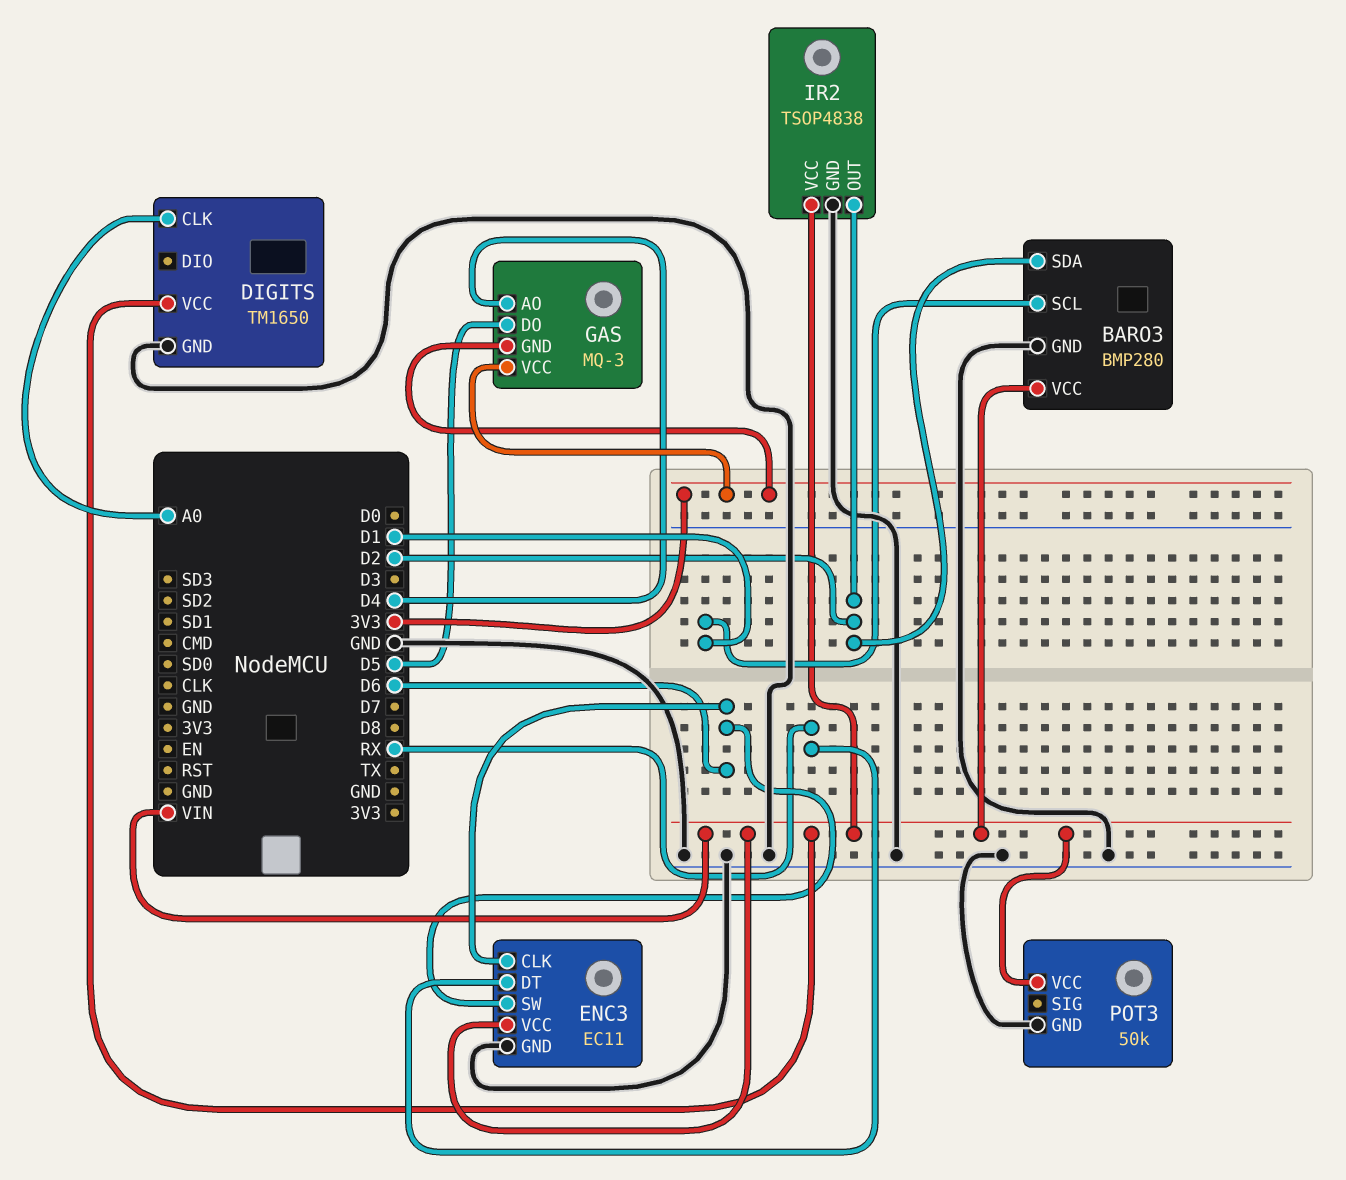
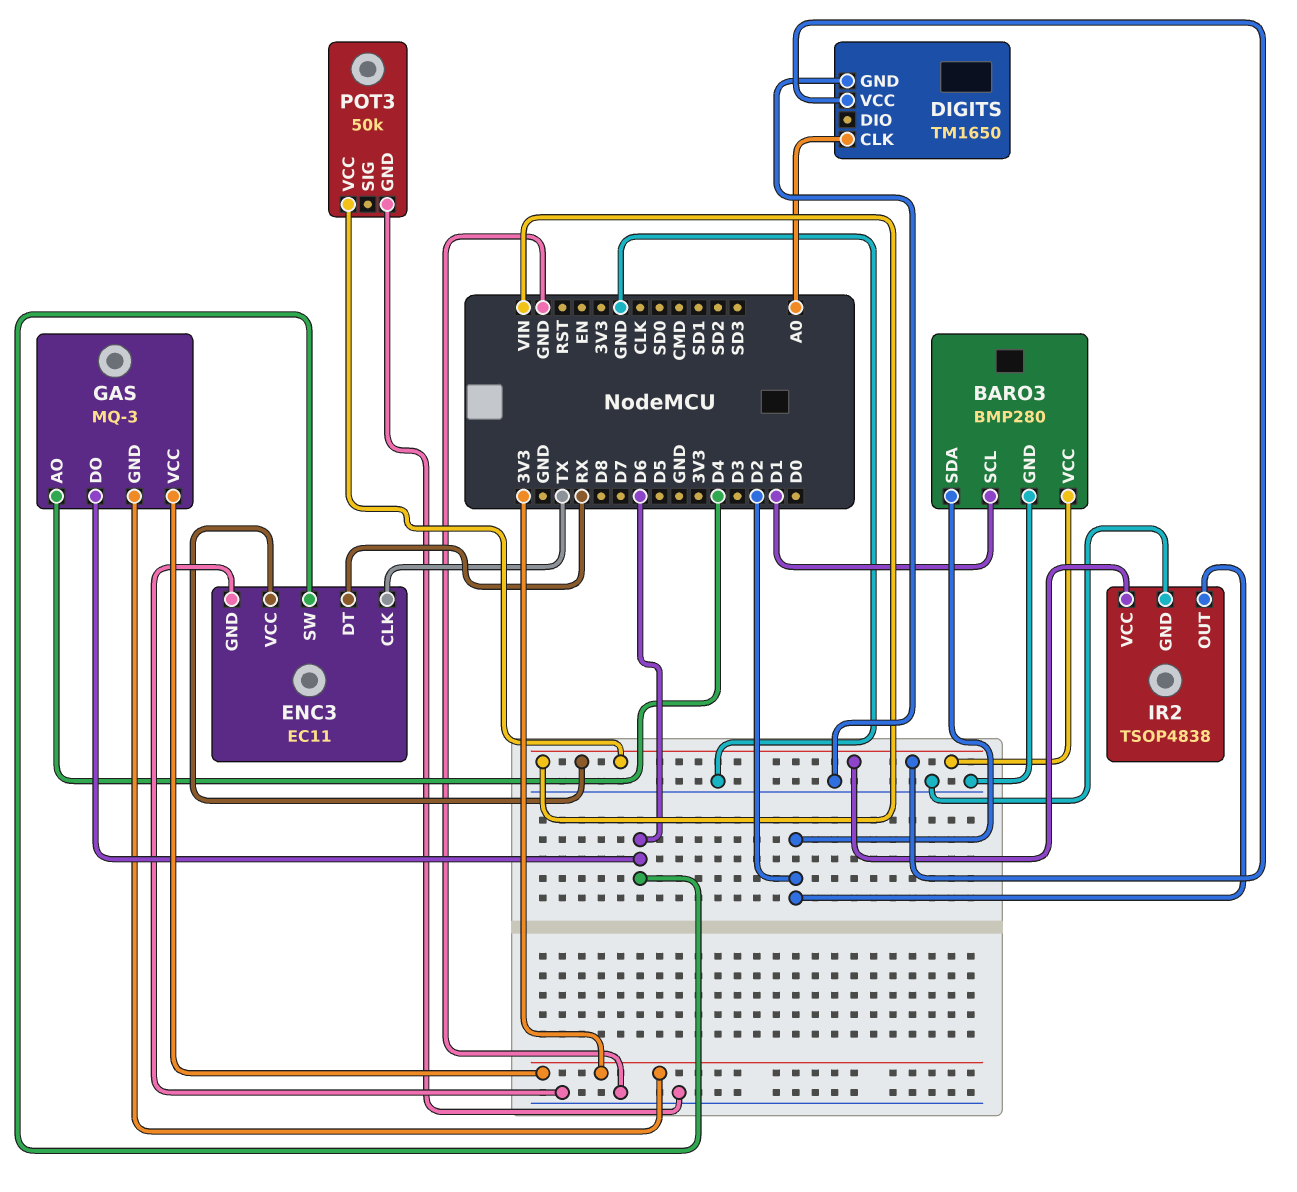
ENC3 pin CLK: D6 -> TX
GAS pin DO: D5 -> D6

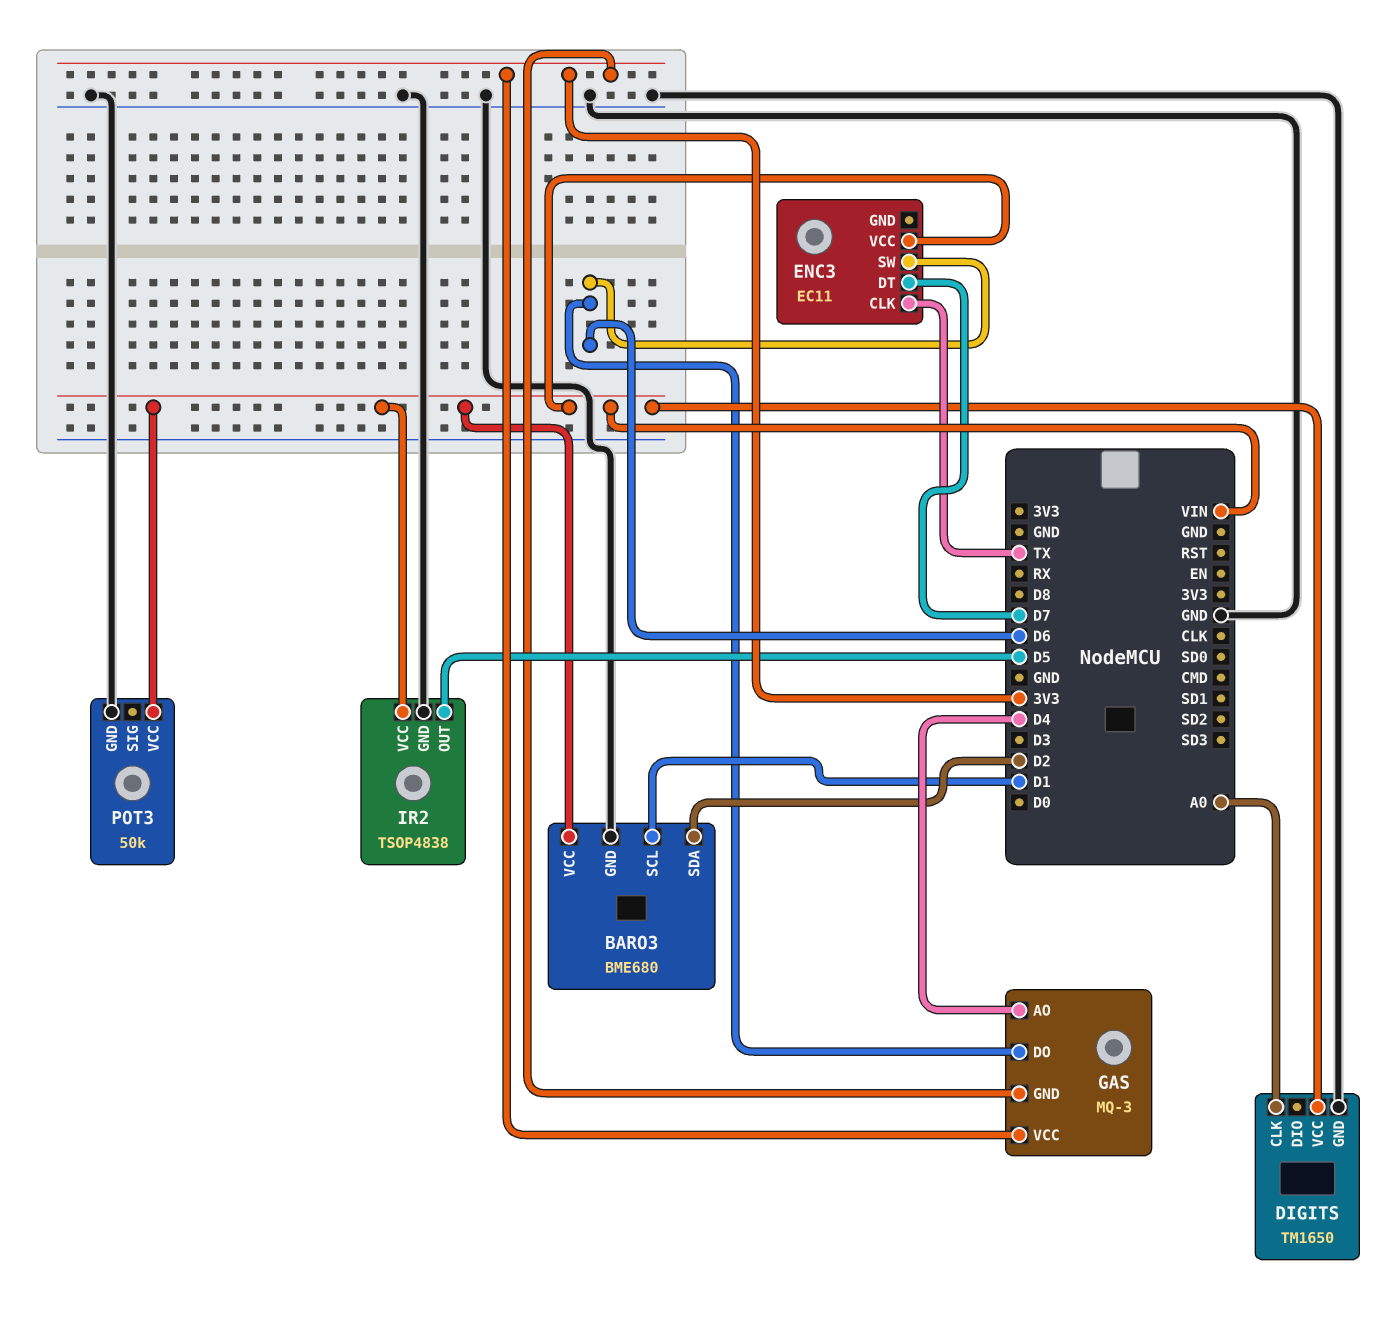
BARO3: BMP280 -> BME680
ENC3 pin DT: RX -> D7
ENC3 pin GND: GND -> none
IR2 pin OUT: D2 -> D5

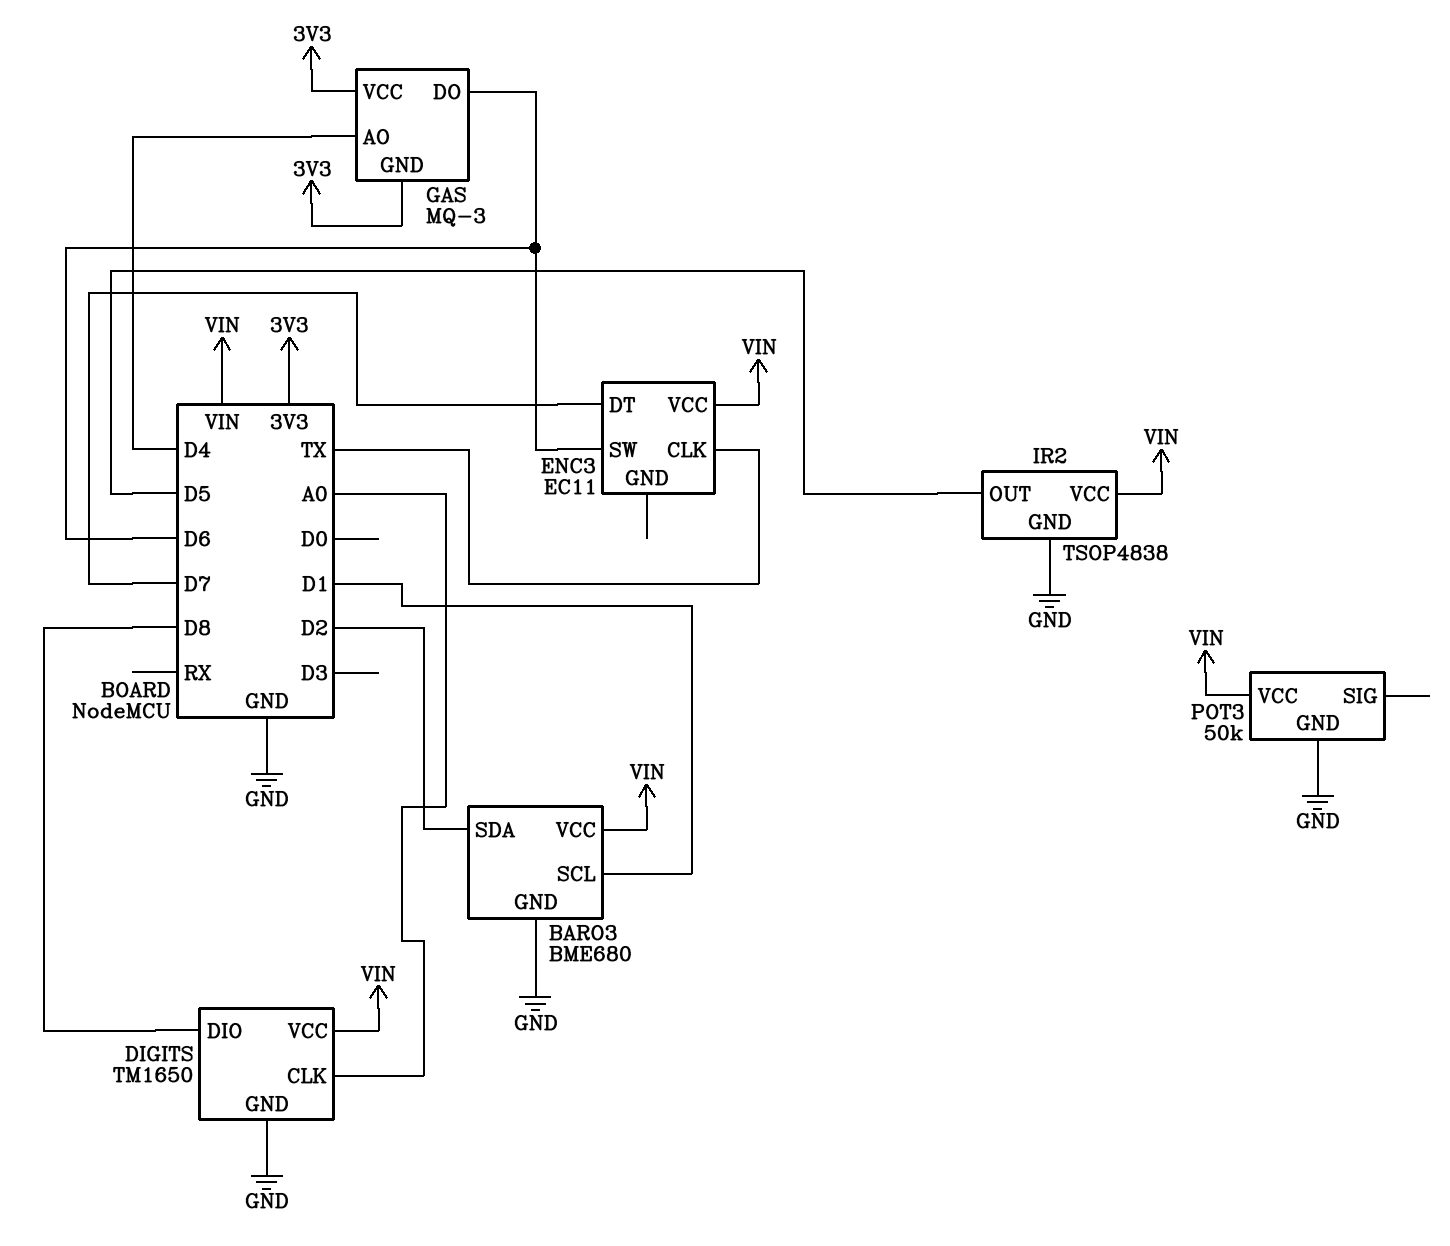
DIGITS pin DIO: none -> D8

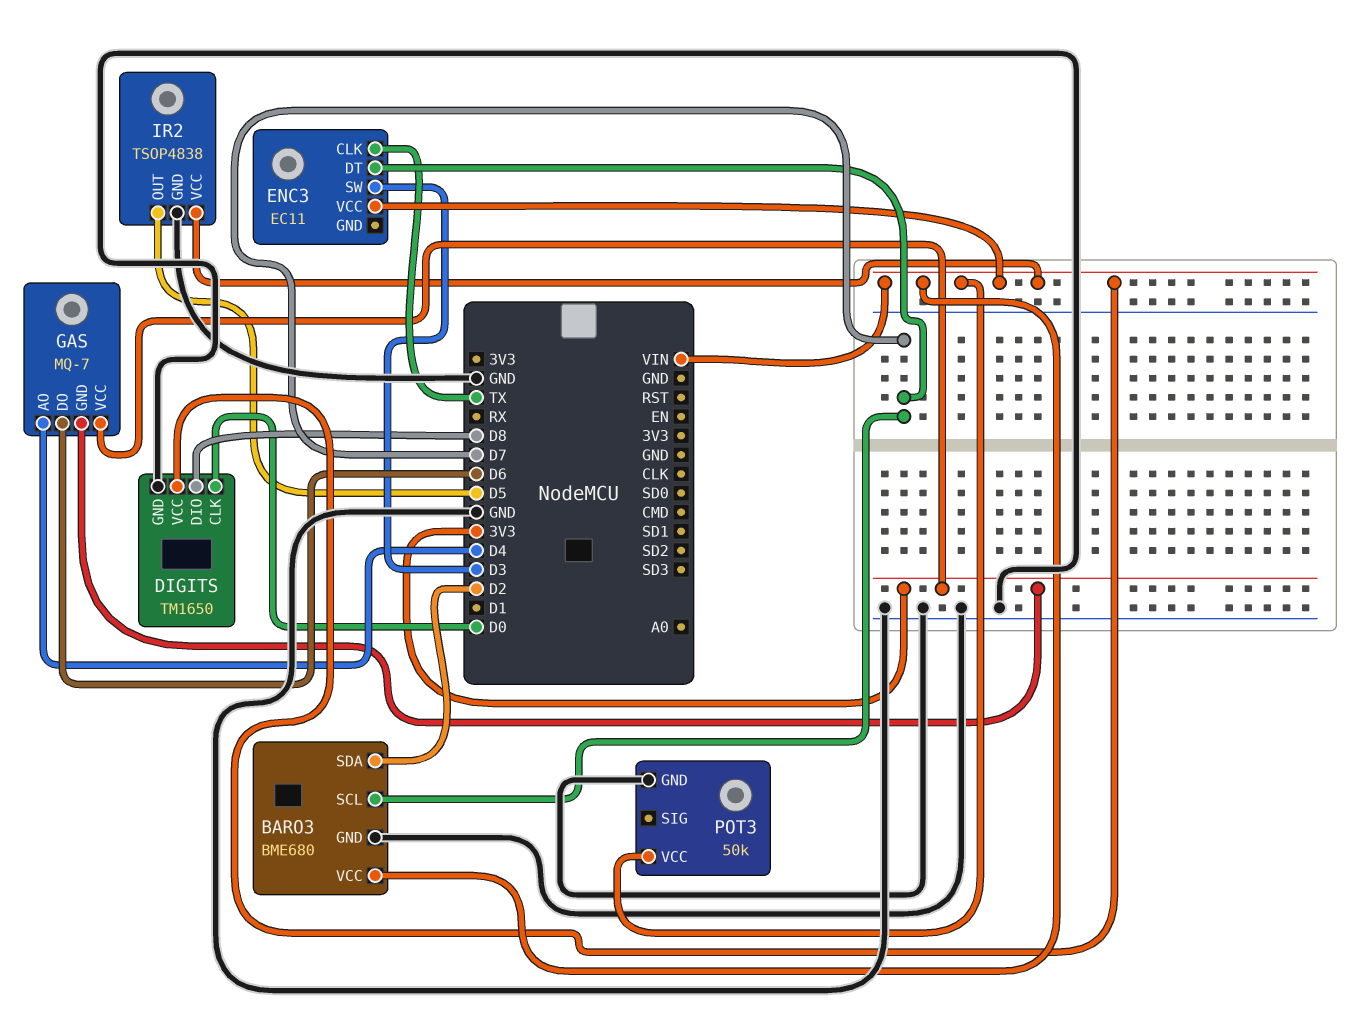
BARO3 pin SCL: D1 -> D7
DIGITS pin CLK: A0 -> D0
ENC3 pin SW: D6 -> D3
GAS: MQ-3 -> MQ-7

